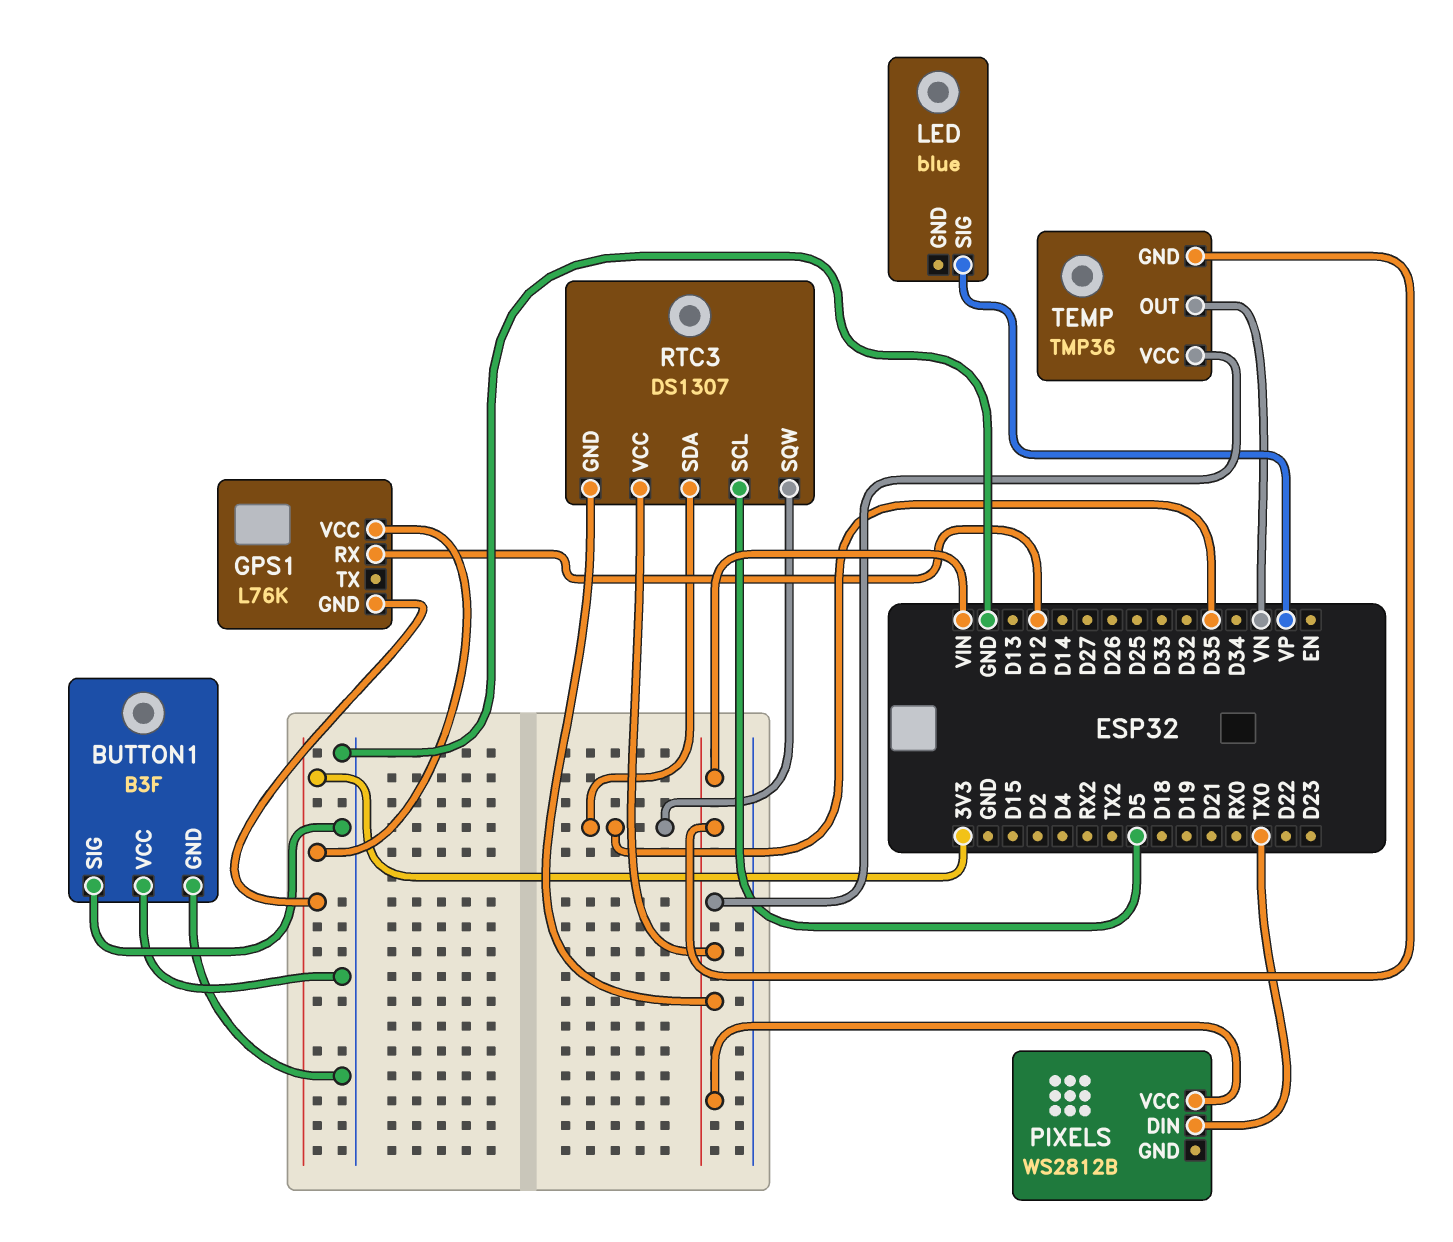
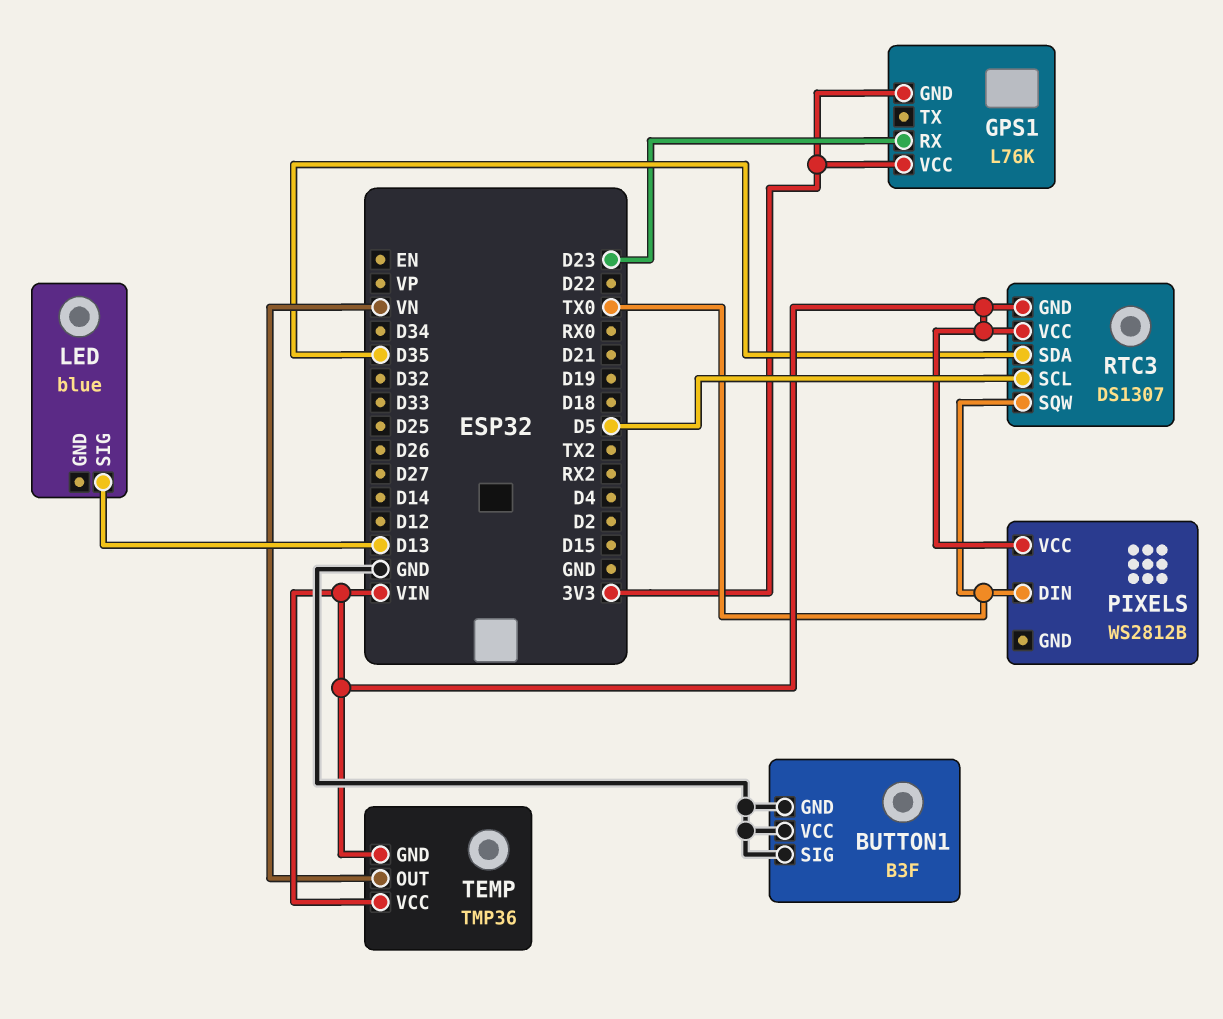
GPS1 pin RX: D12 -> D23
LED pin SIG: VP -> D13
RTC3 pin SQW: D35 -> TX0

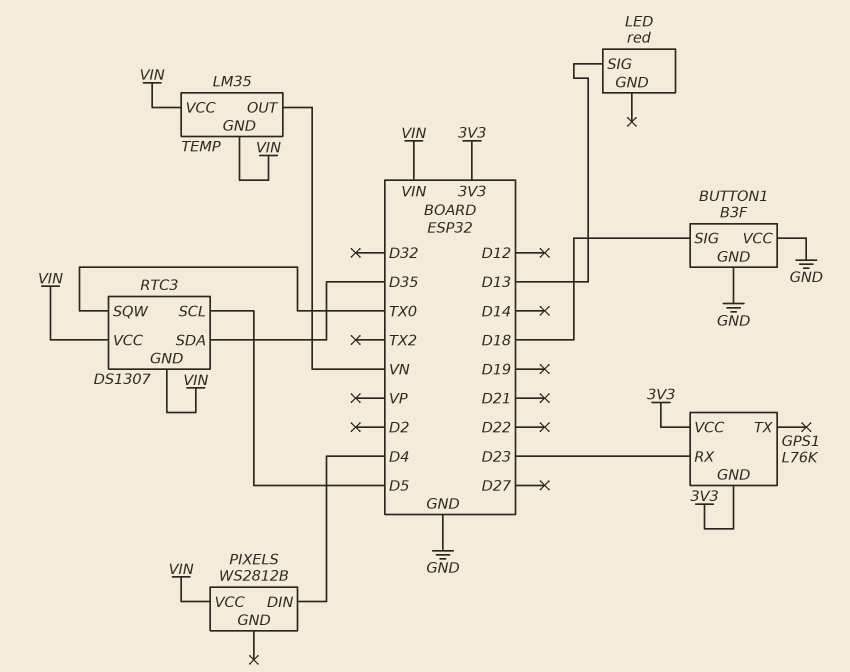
BUTTON1 pin SIG: GND -> D18
LED: blue -> red
PIXELS pin DIN: TX0 -> D4
TEMP: TMP36 -> LM35

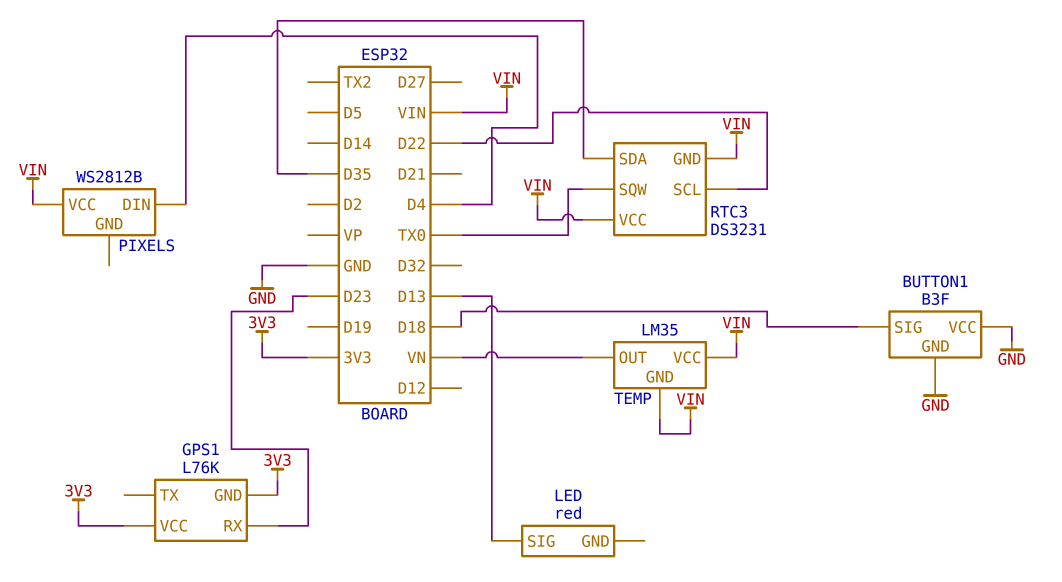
RTC3: DS1307 -> DS3231
RTC3 pin SCL: D5 -> D22

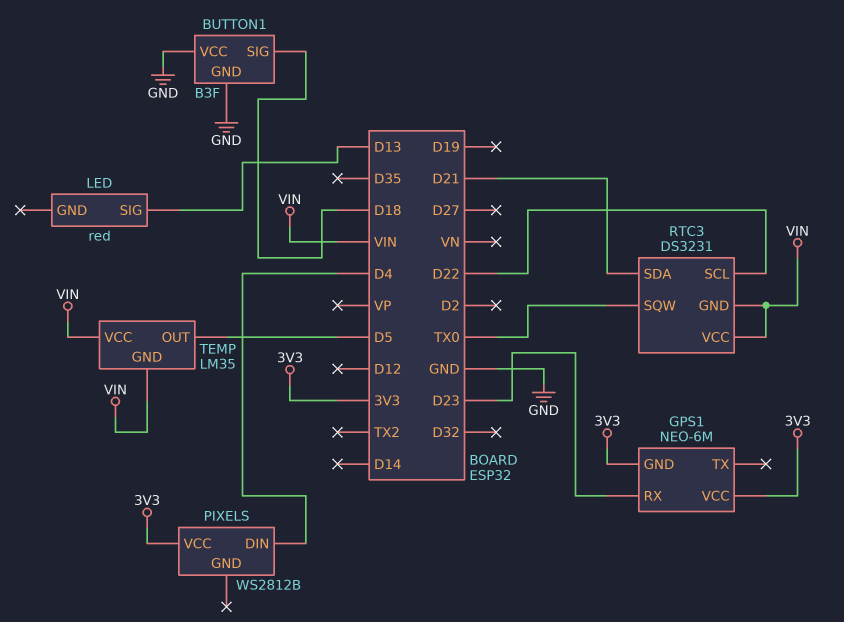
GPS1: L76K -> NEO-6M
PIXELS pin VCC: VIN -> 3V3
RTC3 pin SDA: D35 -> D21
TEMP pin OUT: VN -> D5

